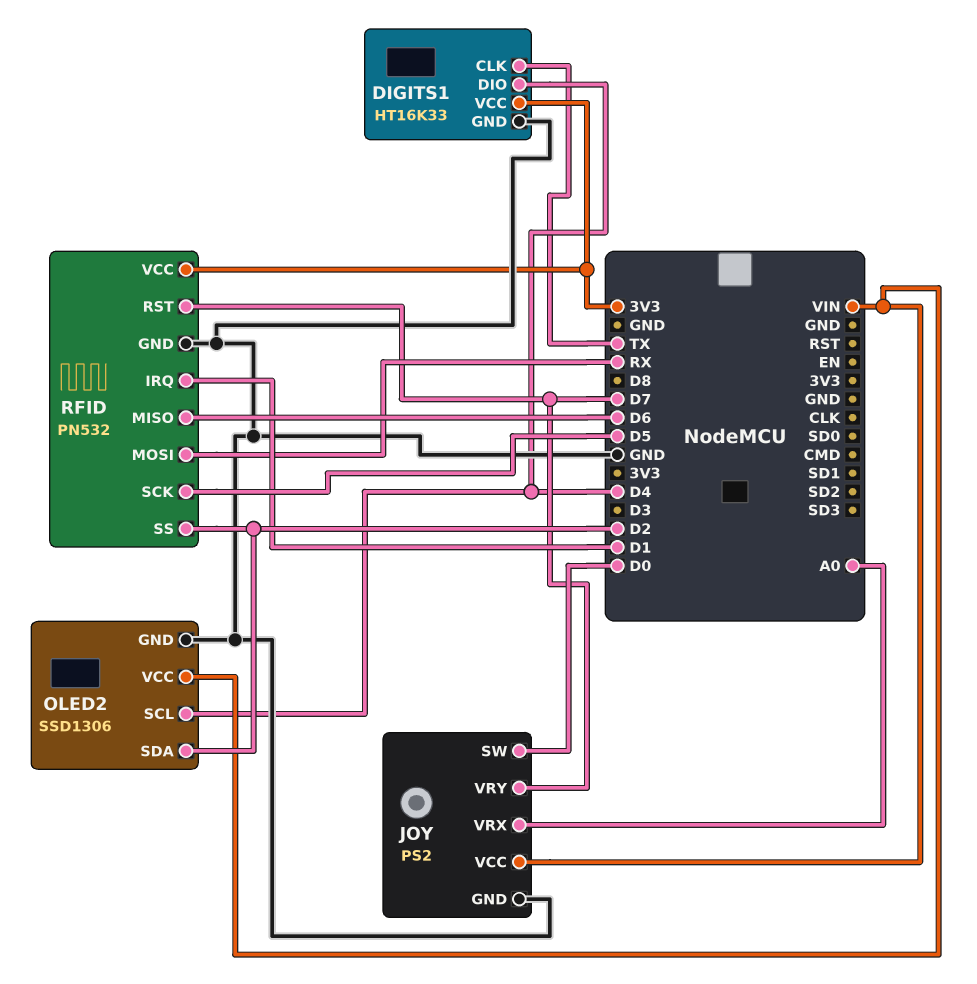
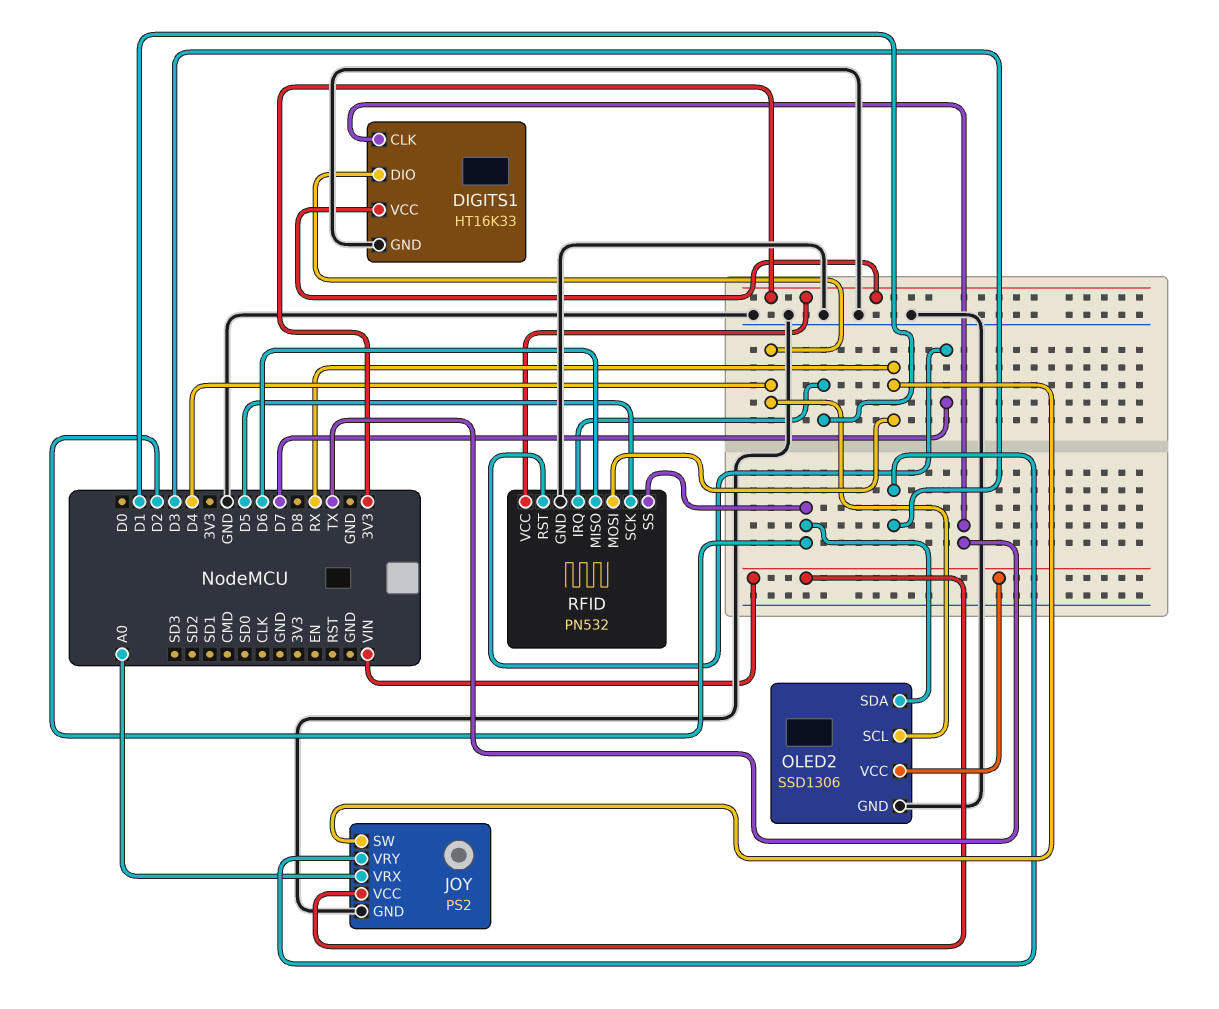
JOY pin SW: D0 -> RX
JOY pin VRY: D7 -> D3

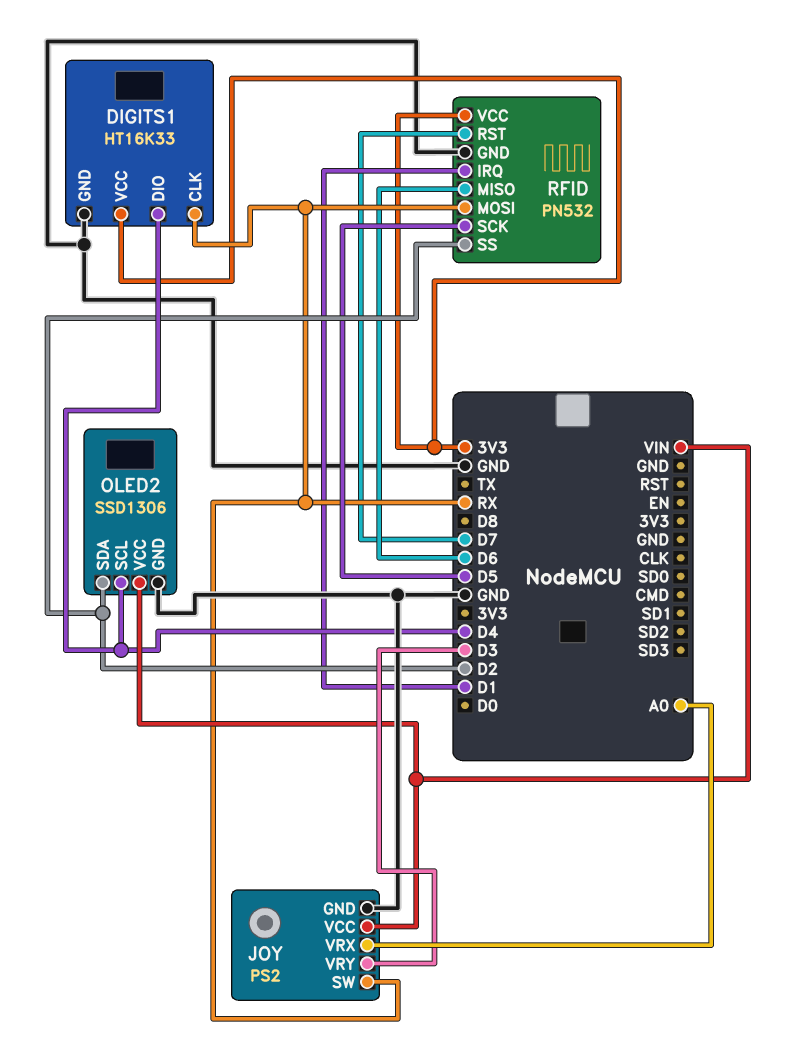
DIGITS1 pin CLK: TX -> RX

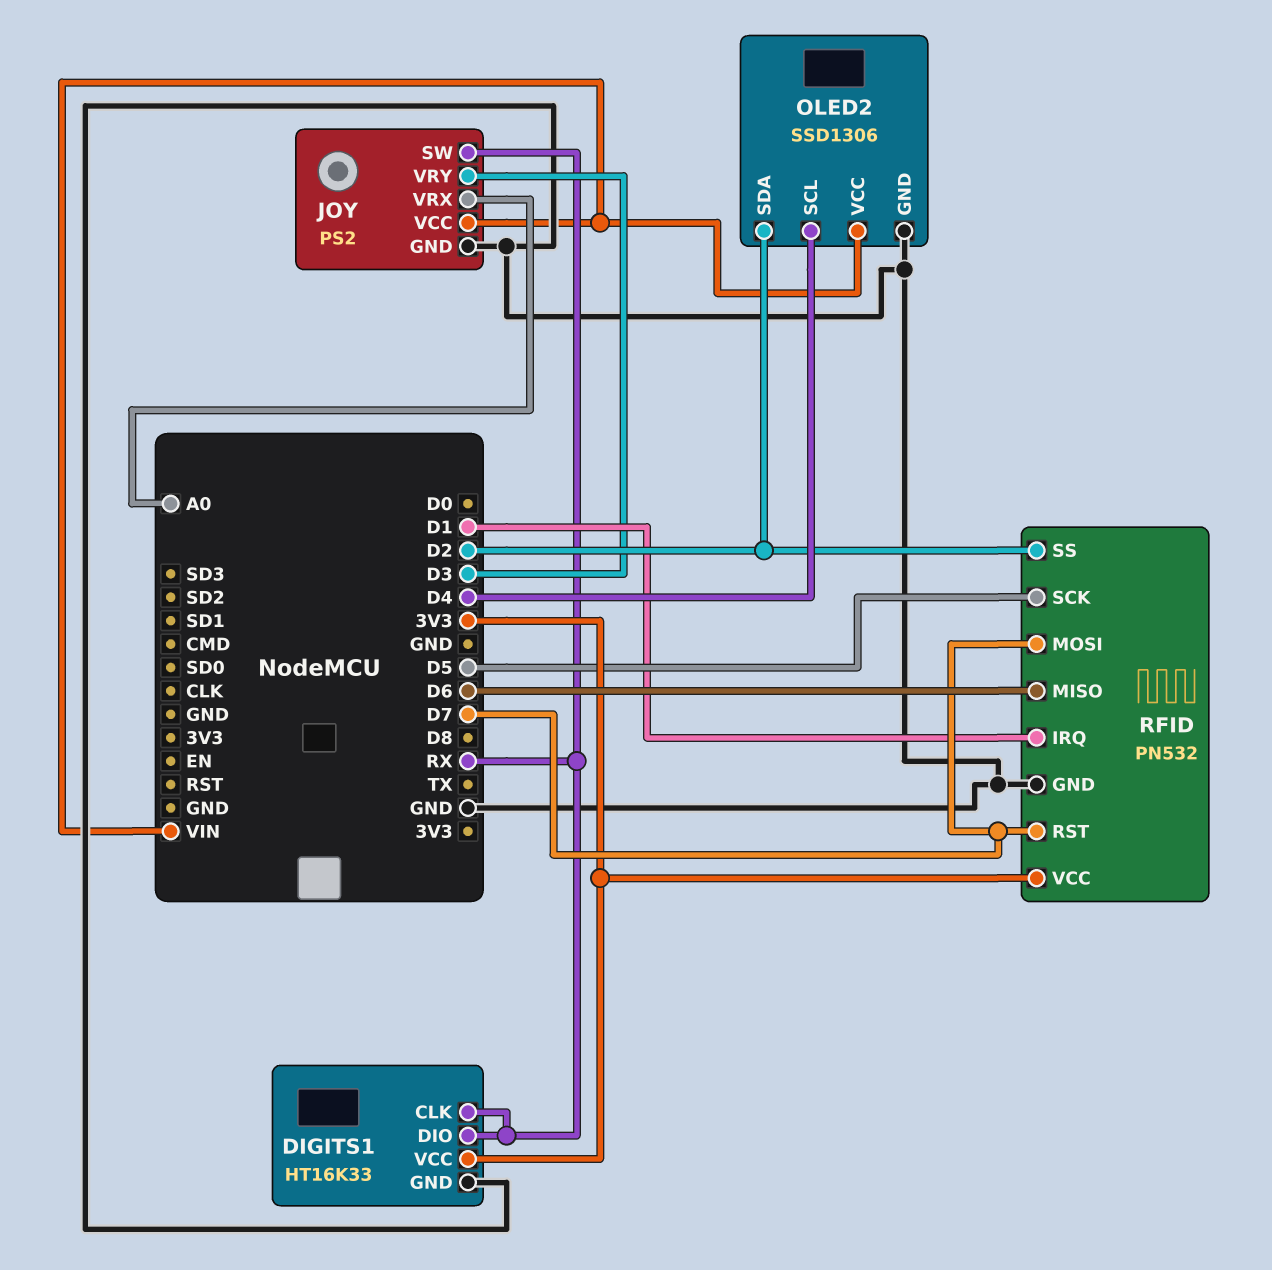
DIGITS1 pin DIO: D4 -> RX
RFID pin MOSI: RX -> D7

